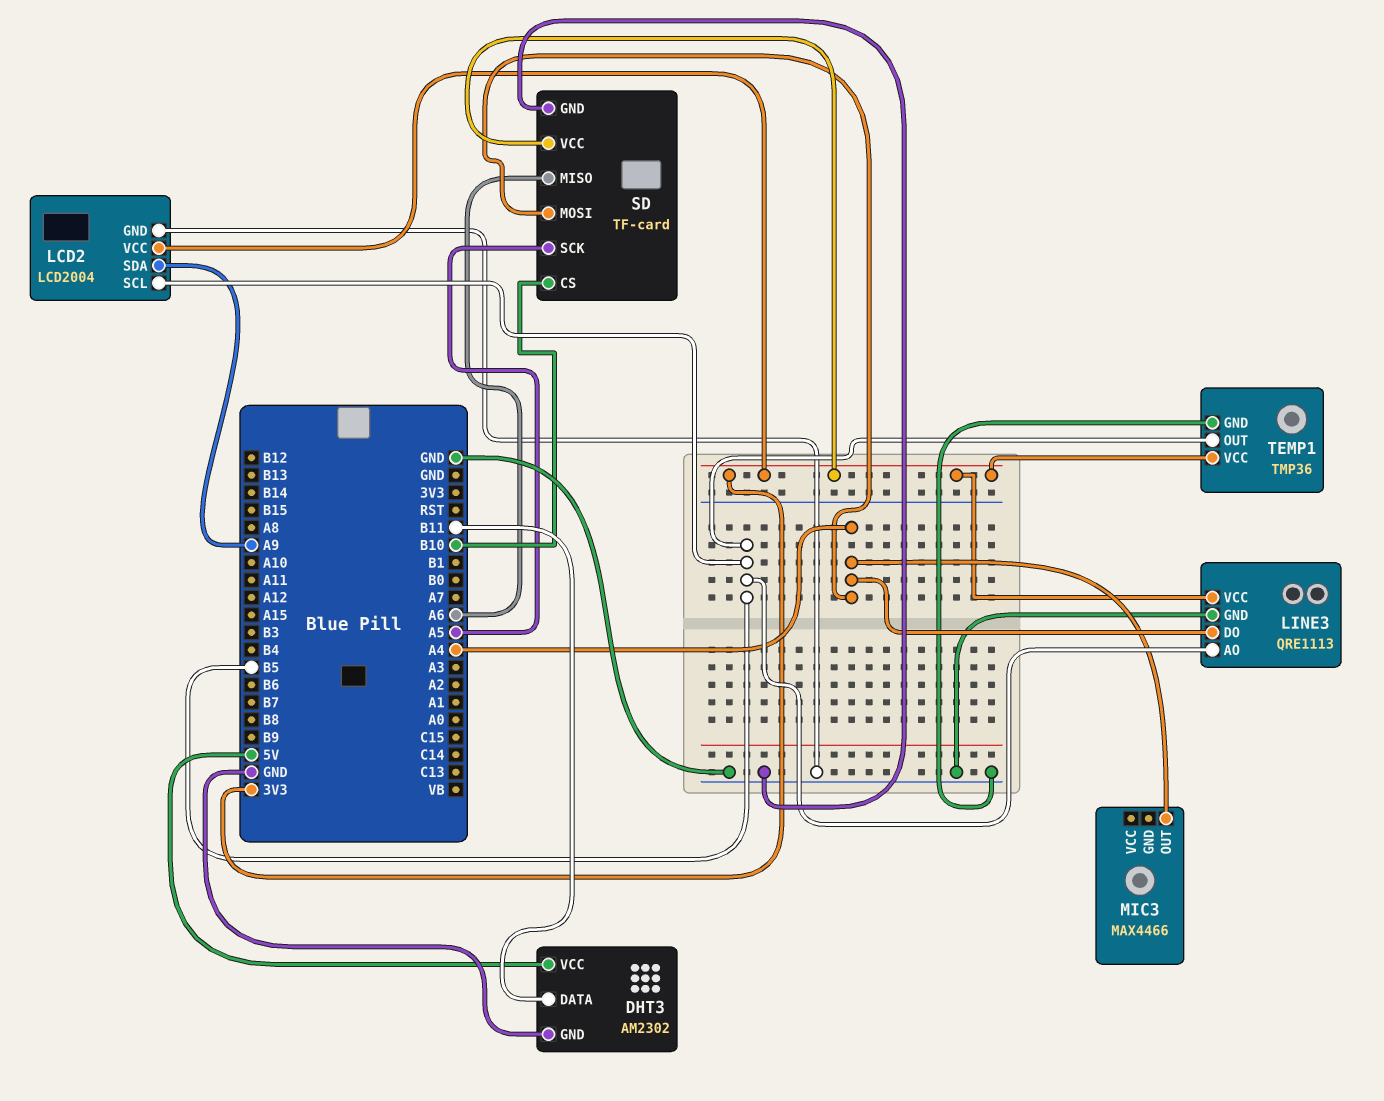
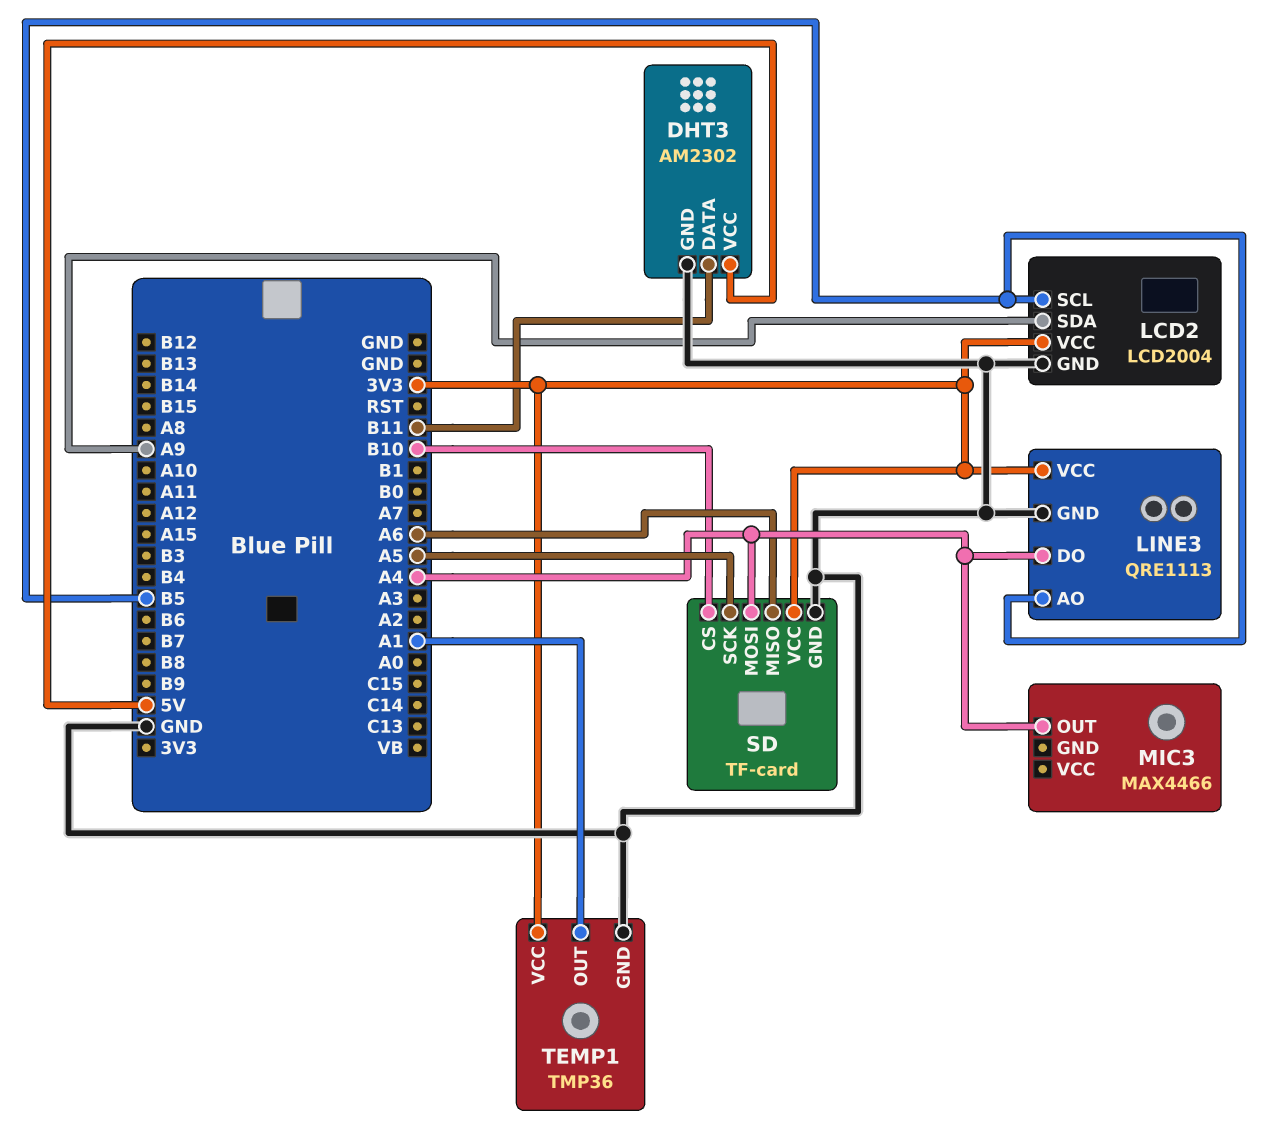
TEMP1 pin OUT: B5 -> A1

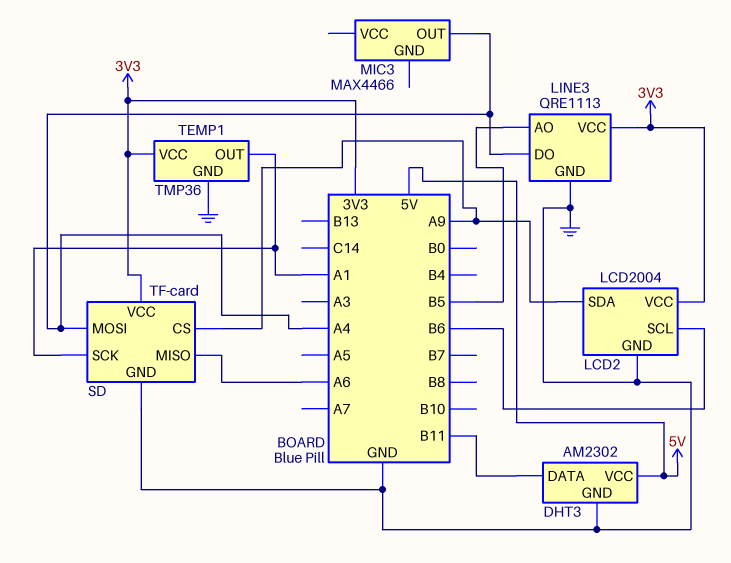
LCD2 pin SCL: B5 -> B6
SD pin CS: B10 -> A9
SD pin SCK: A5 -> A1

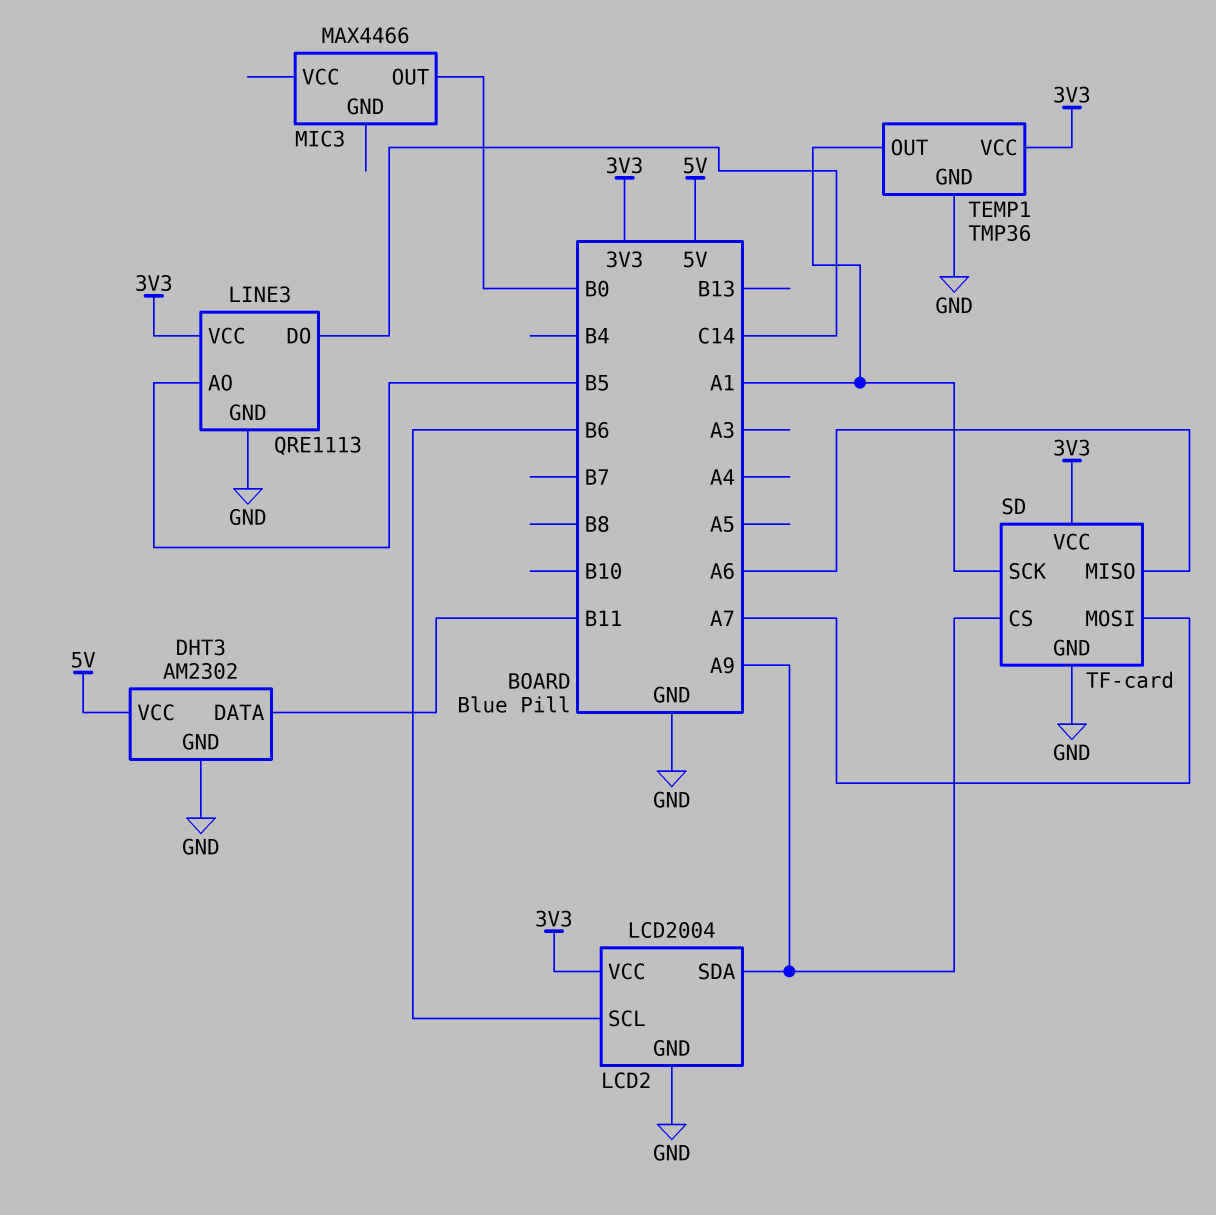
LINE3 pin DO: A4 -> C14
MIC3 pin OUT: A4 -> B0
SD pin MOSI: A4 -> A7

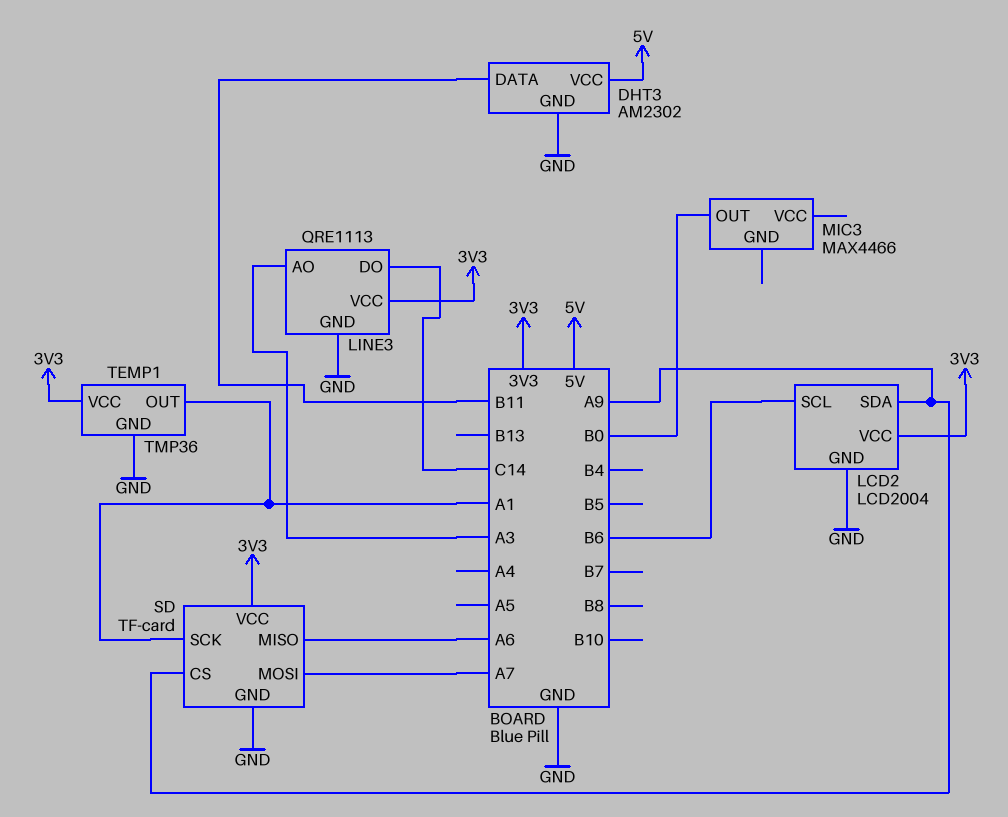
LINE3 pin AO: B5 -> A3

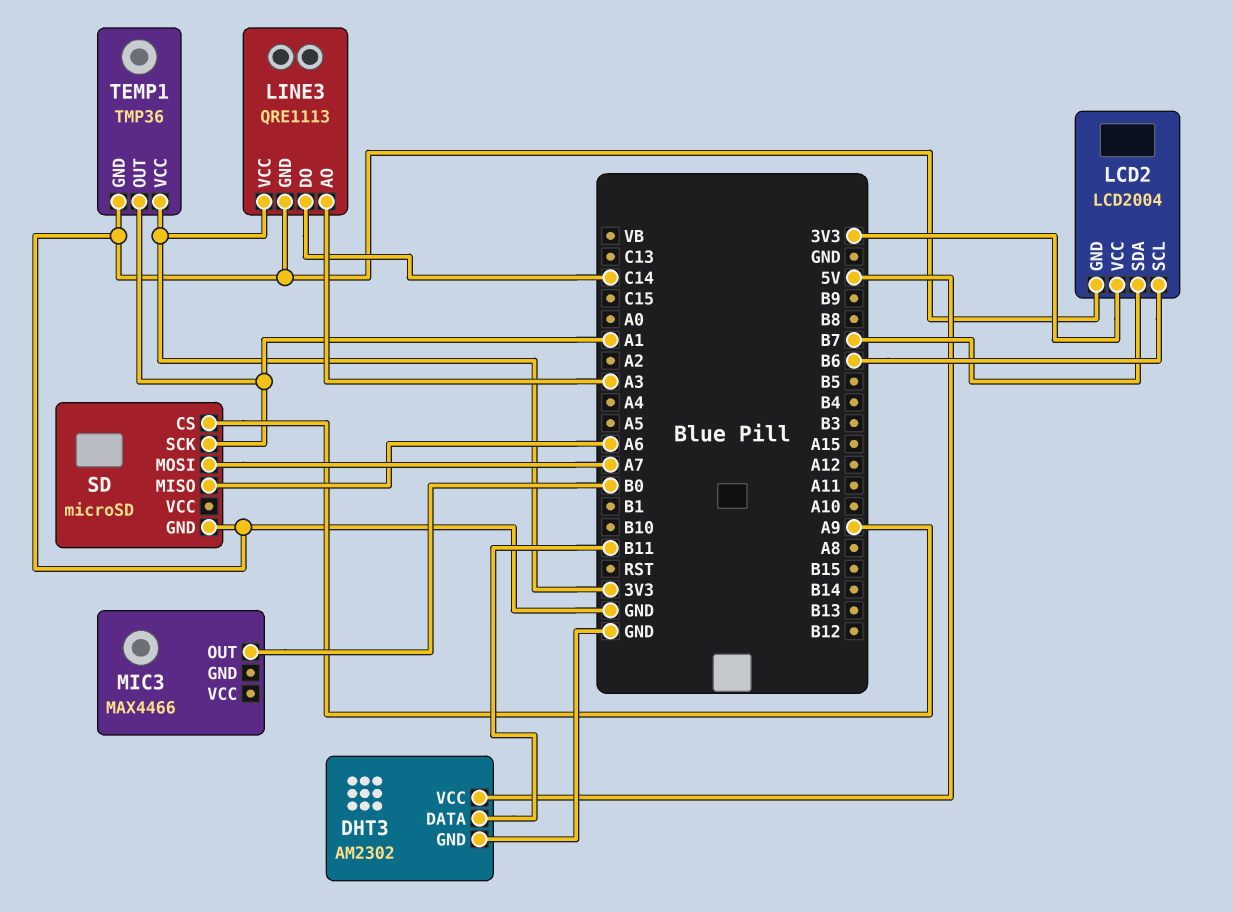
LCD2 pin SDA: A9 -> B7
SD: TF-card -> microSD
SD pin VCC: 3V3 -> none

